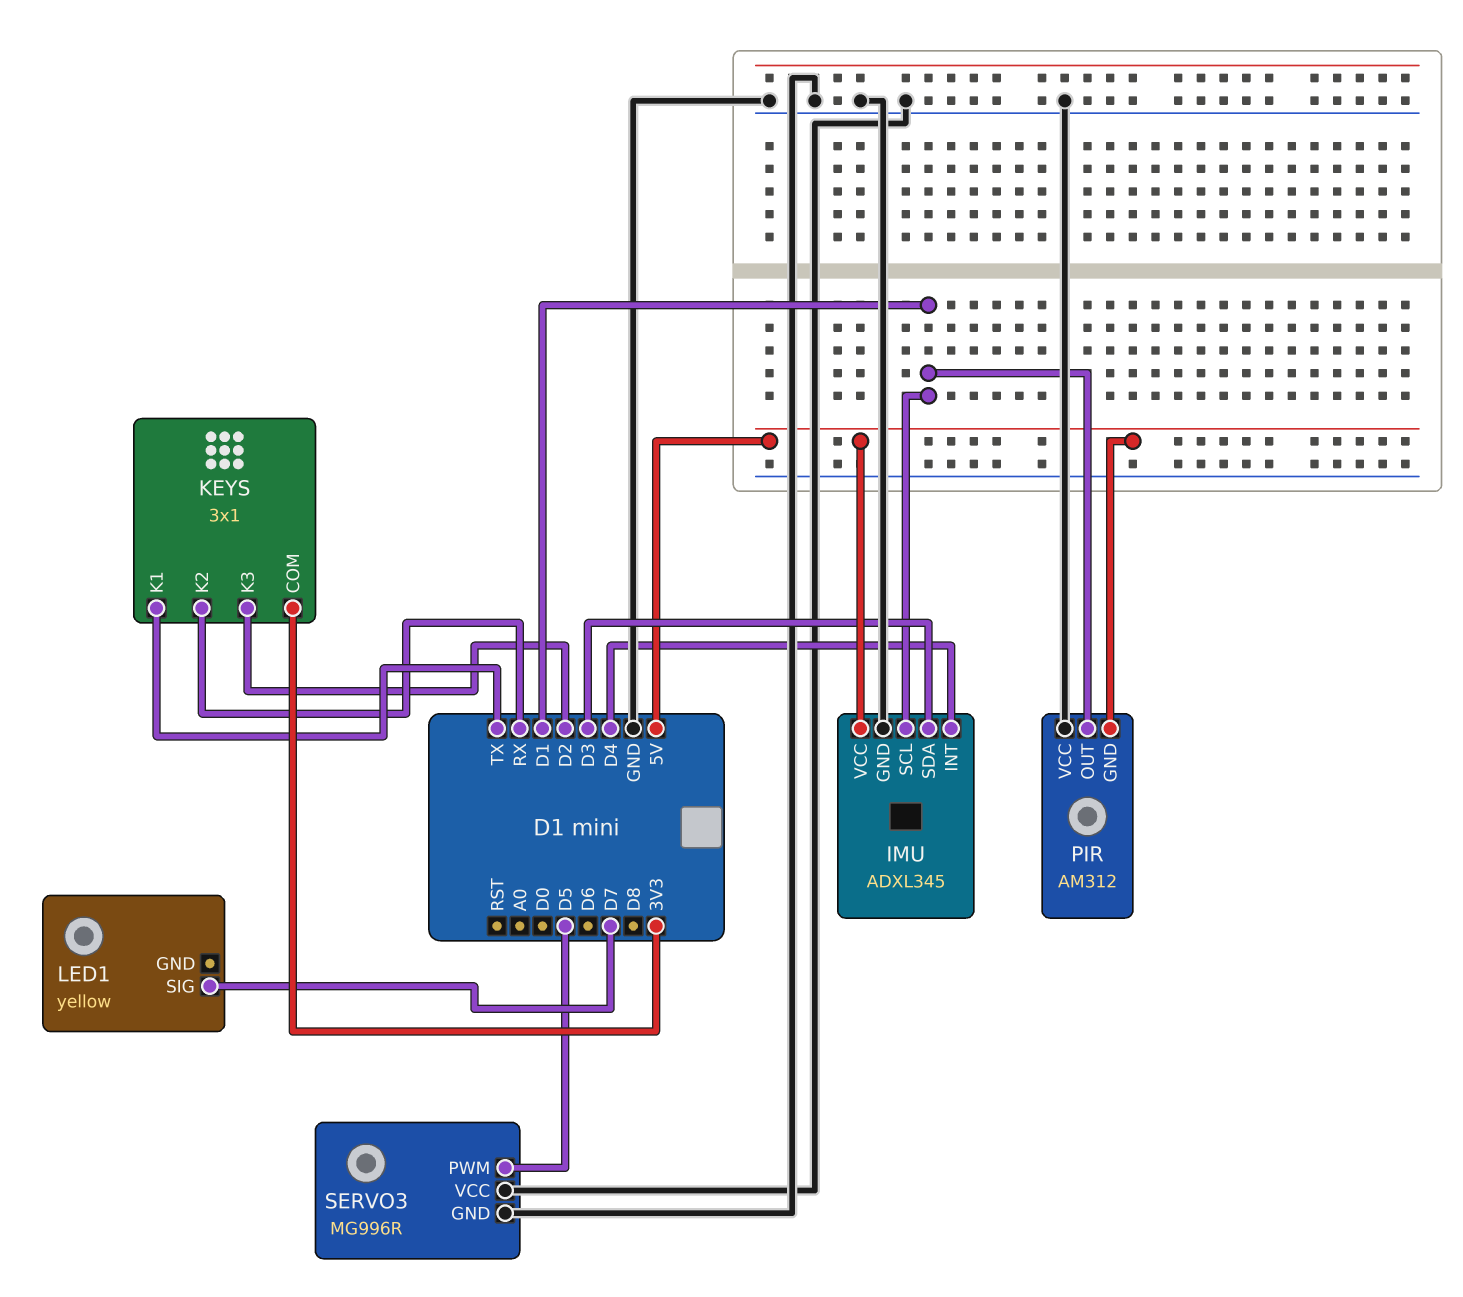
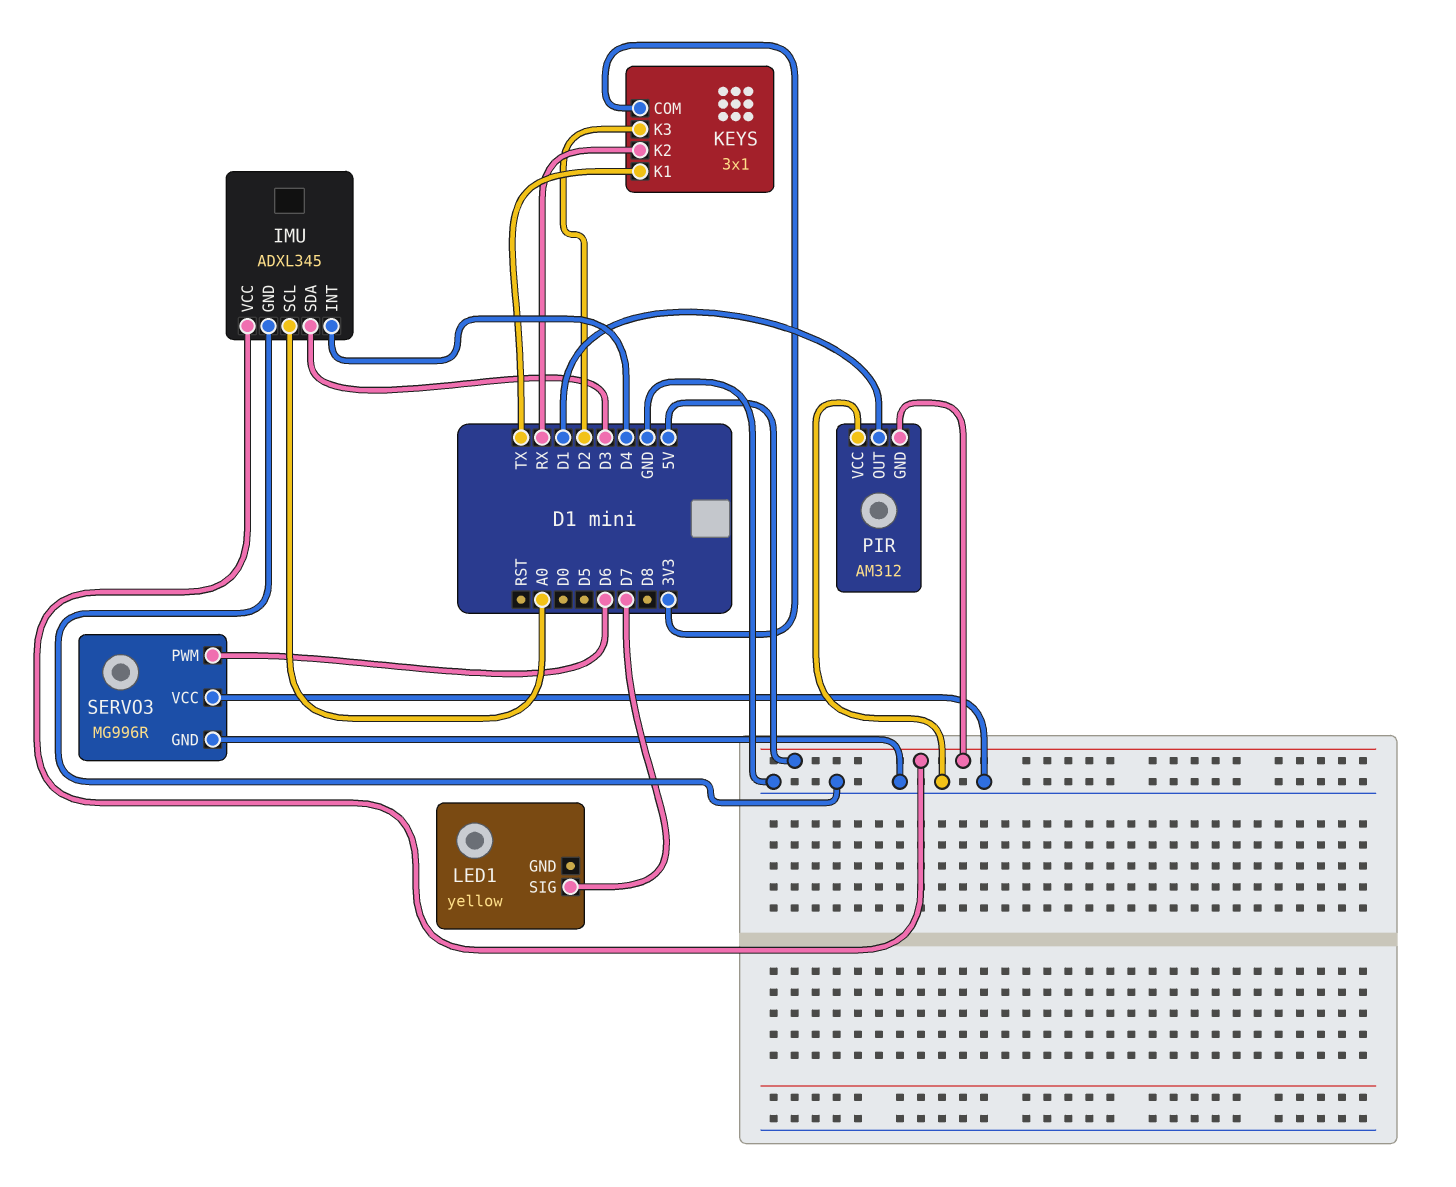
IMU pin SCL: D1 -> A0
SERVO3 pin PWM: D5 -> D6

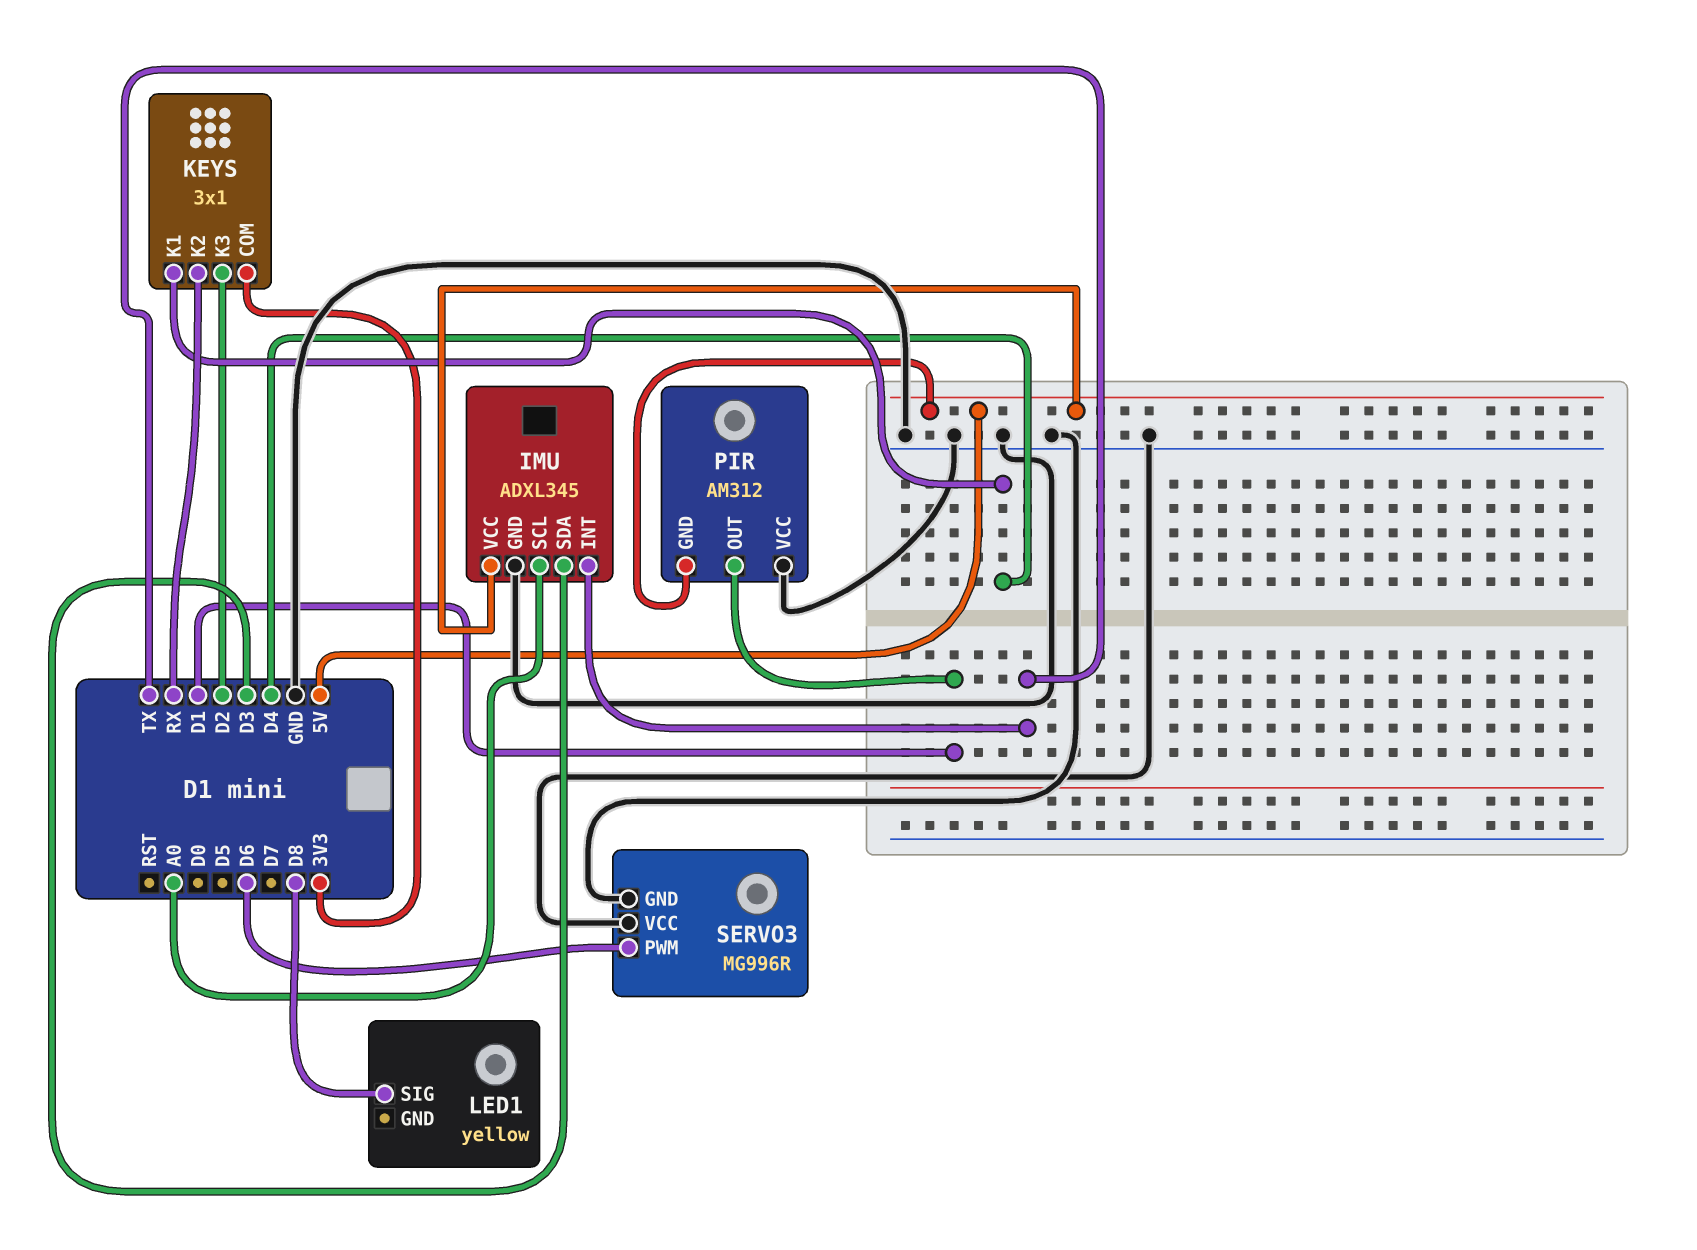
IMU pin INT: D4 -> TX
KEYS pin K1: TX -> D4
LED1 pin SIG: D7 -> D8

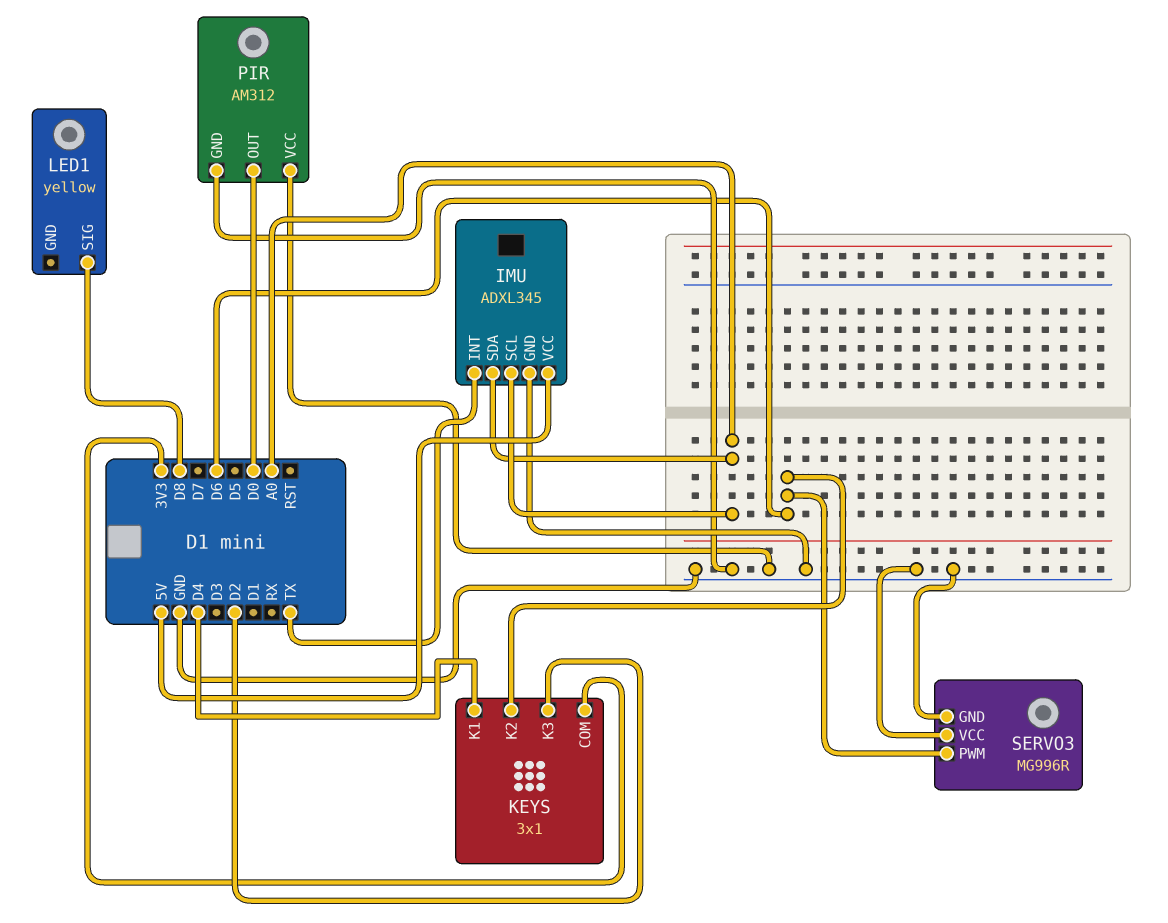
IMU pin SDA: D3 -> A0
KEYS pin K2: RX -> D6
PIR pin GND: 5V -> GND
PIR pin OUT: D1 -> D0

